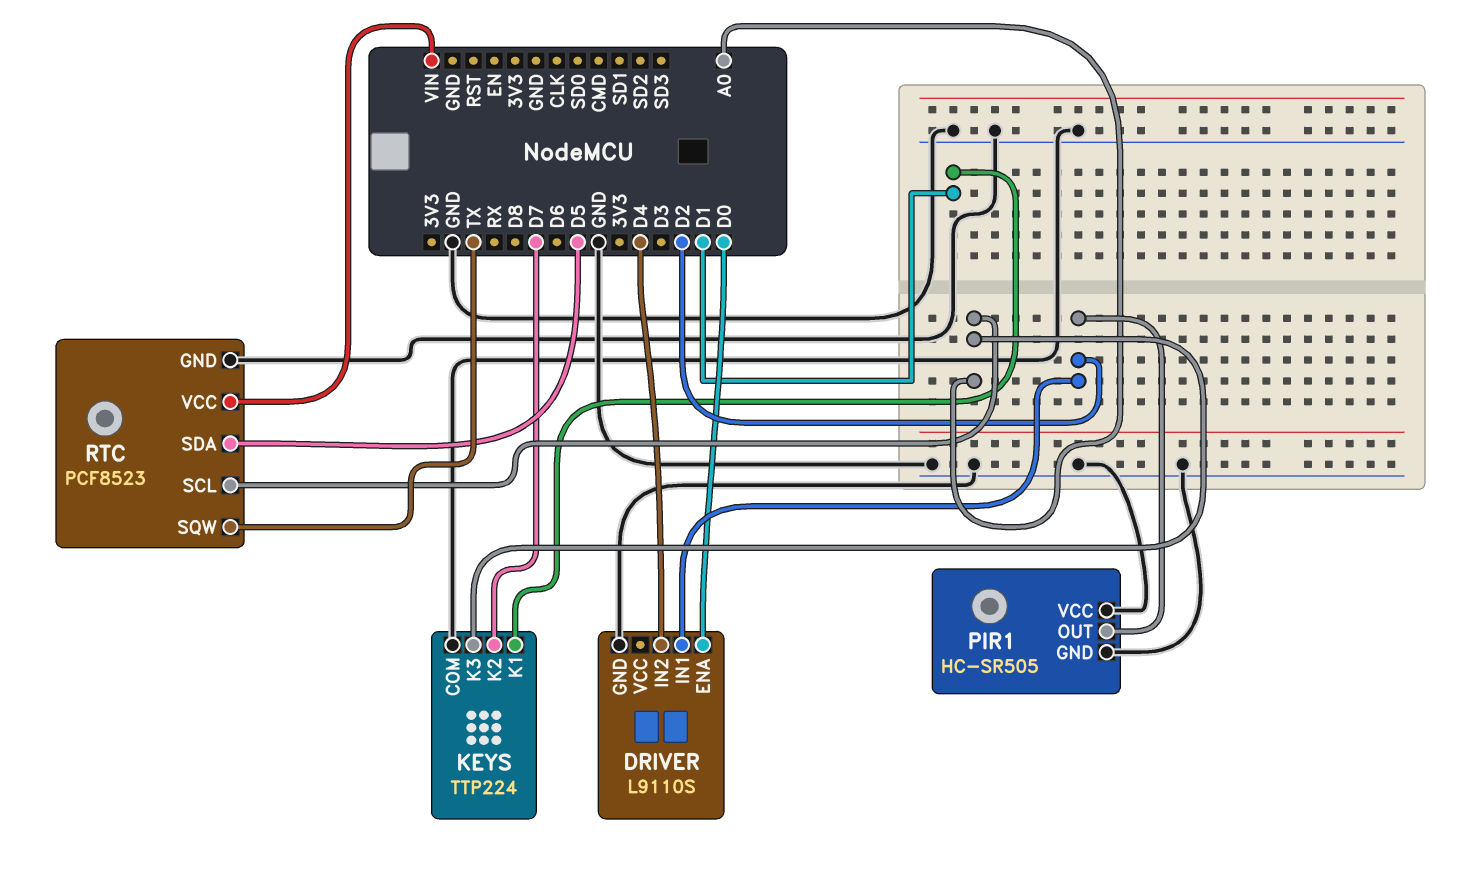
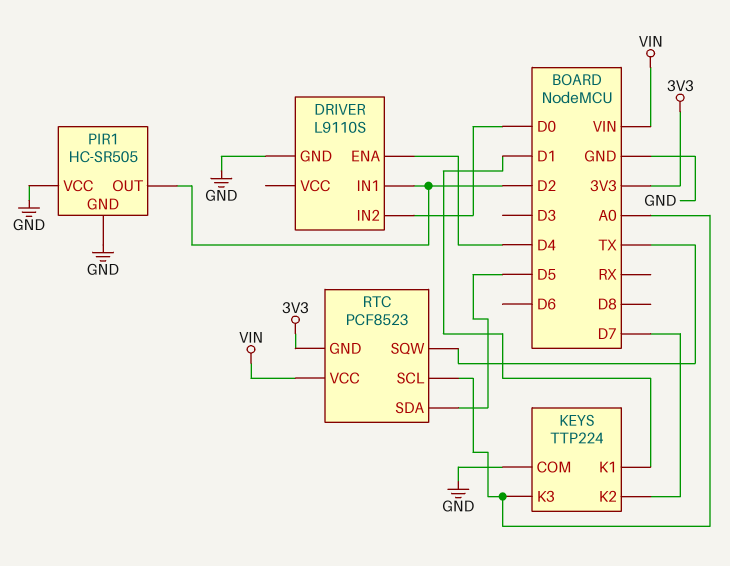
DRIVER pin ENA: D0 -> D4
DRIVER pin IN2: D4 -> D0
RTC pin GND: GND -> 3V3

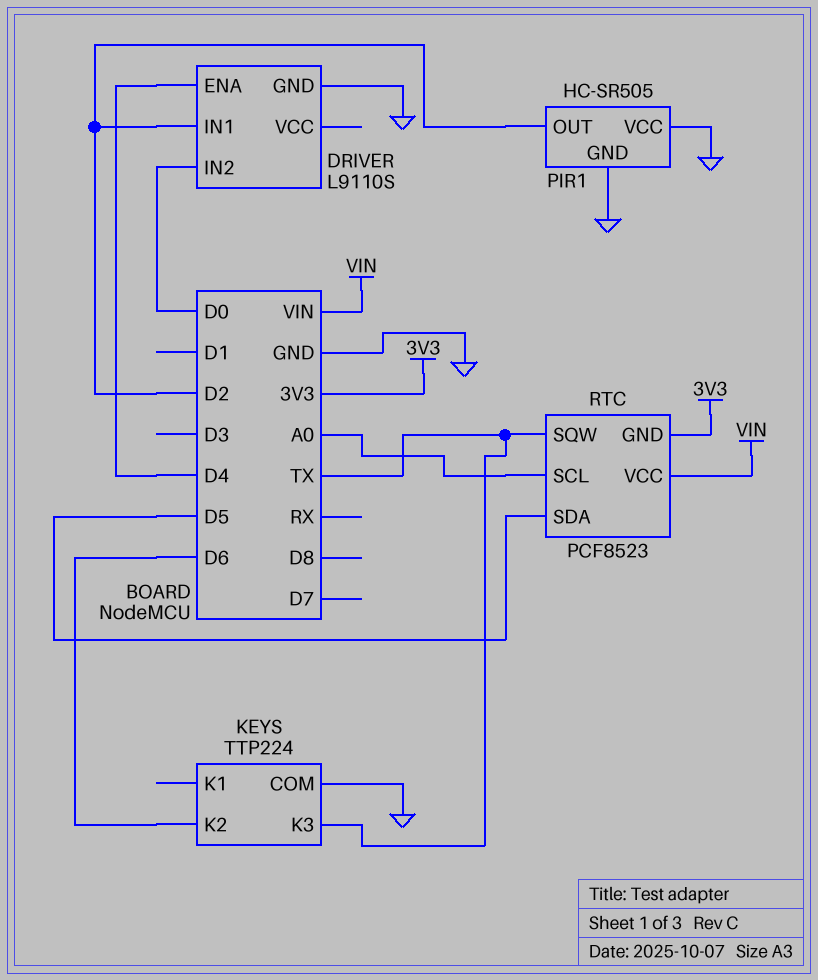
KEYS pin K1: D1 -> none
KEYS pin K2: D7 -> D6
KEYS pin K3: A0 -> TX

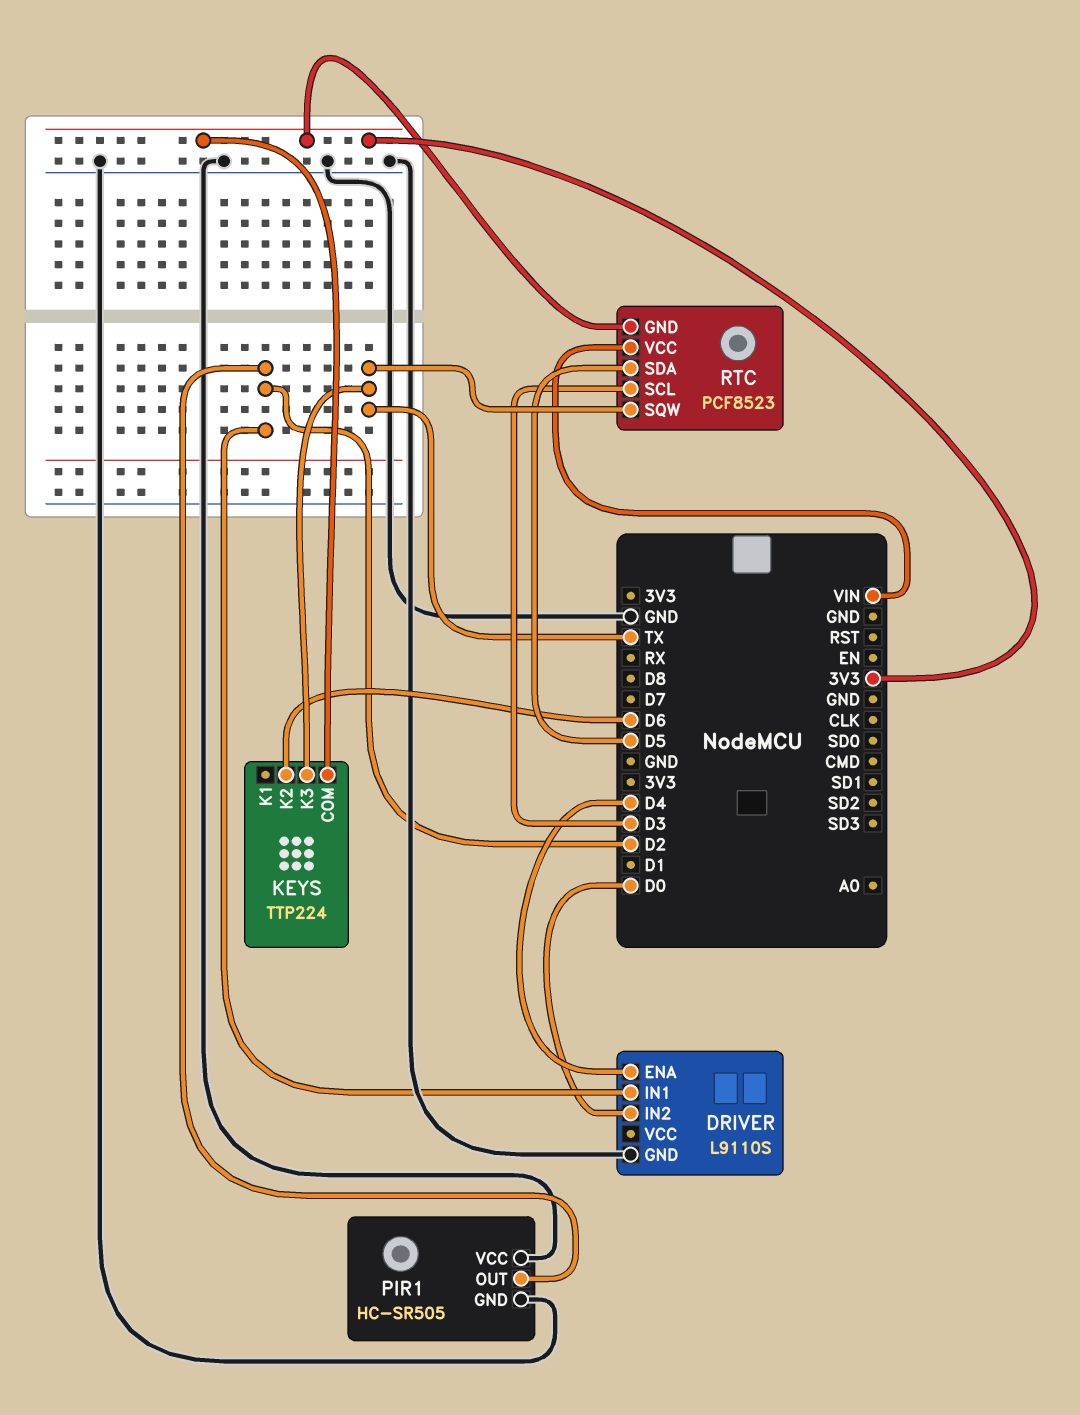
KEYS pin COM: GND -> 3V3
RTC pin SCL: A0 -> D3

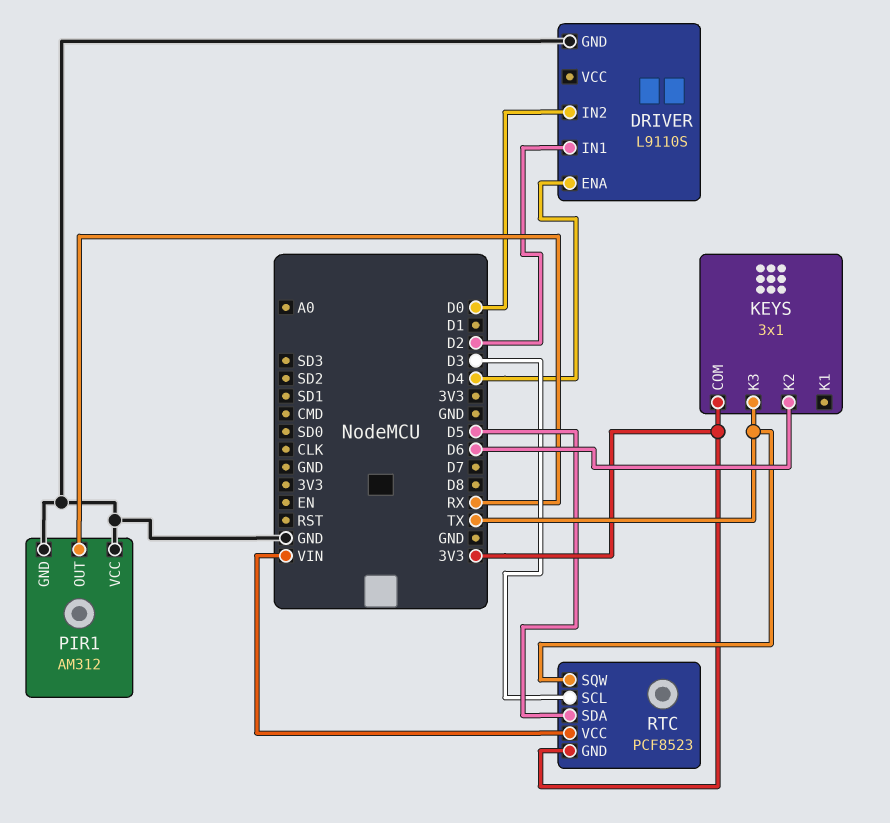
KEYS: TTP224 -> 3x1
PIR1: HC-SR505 -> AM312
PIR1 pin OUT: D2 -> RX

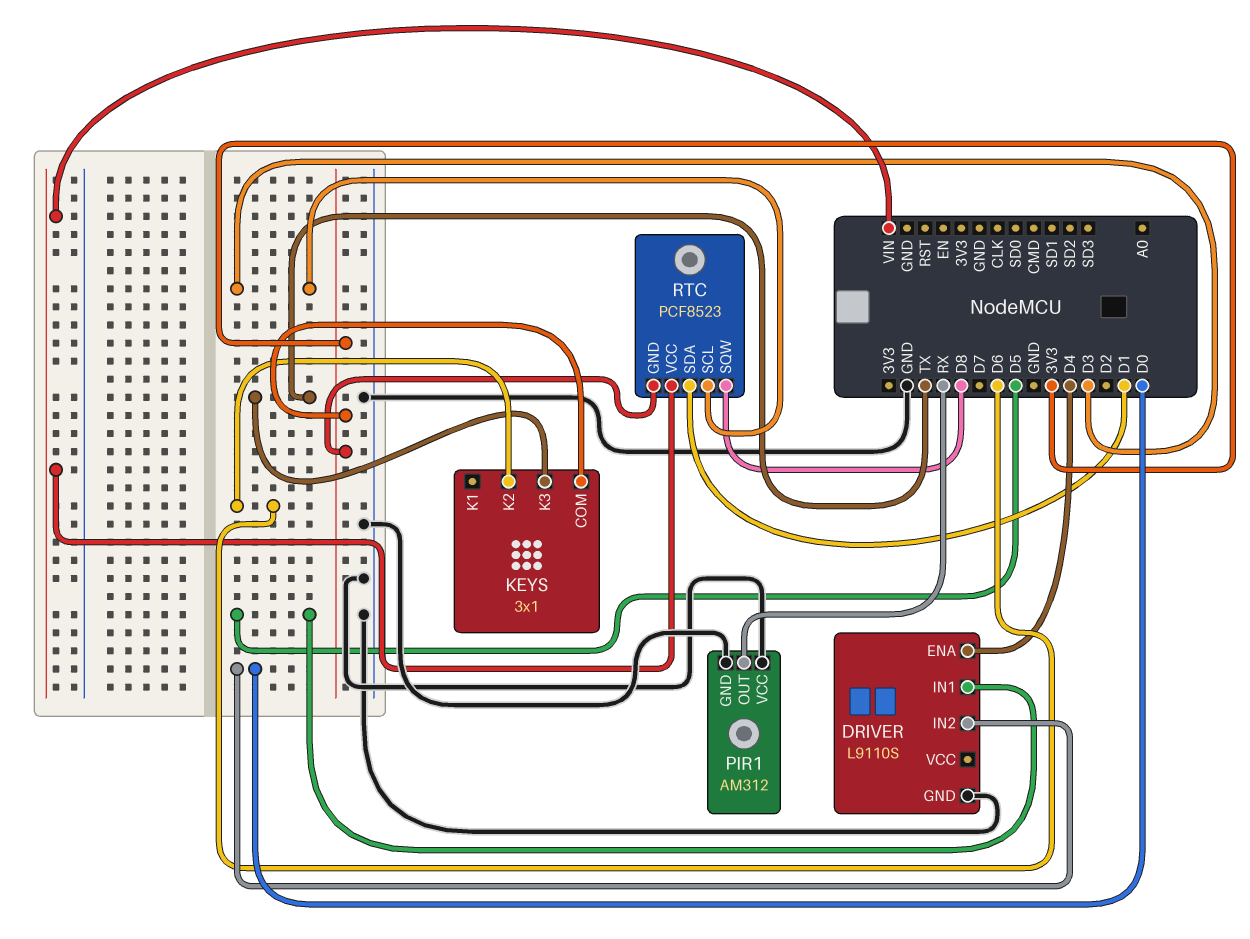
DRIVER pin IN1: D2 -> D5
RTC pin SDA: D5 -> D1
RTC pin SQW: TX -> D8

